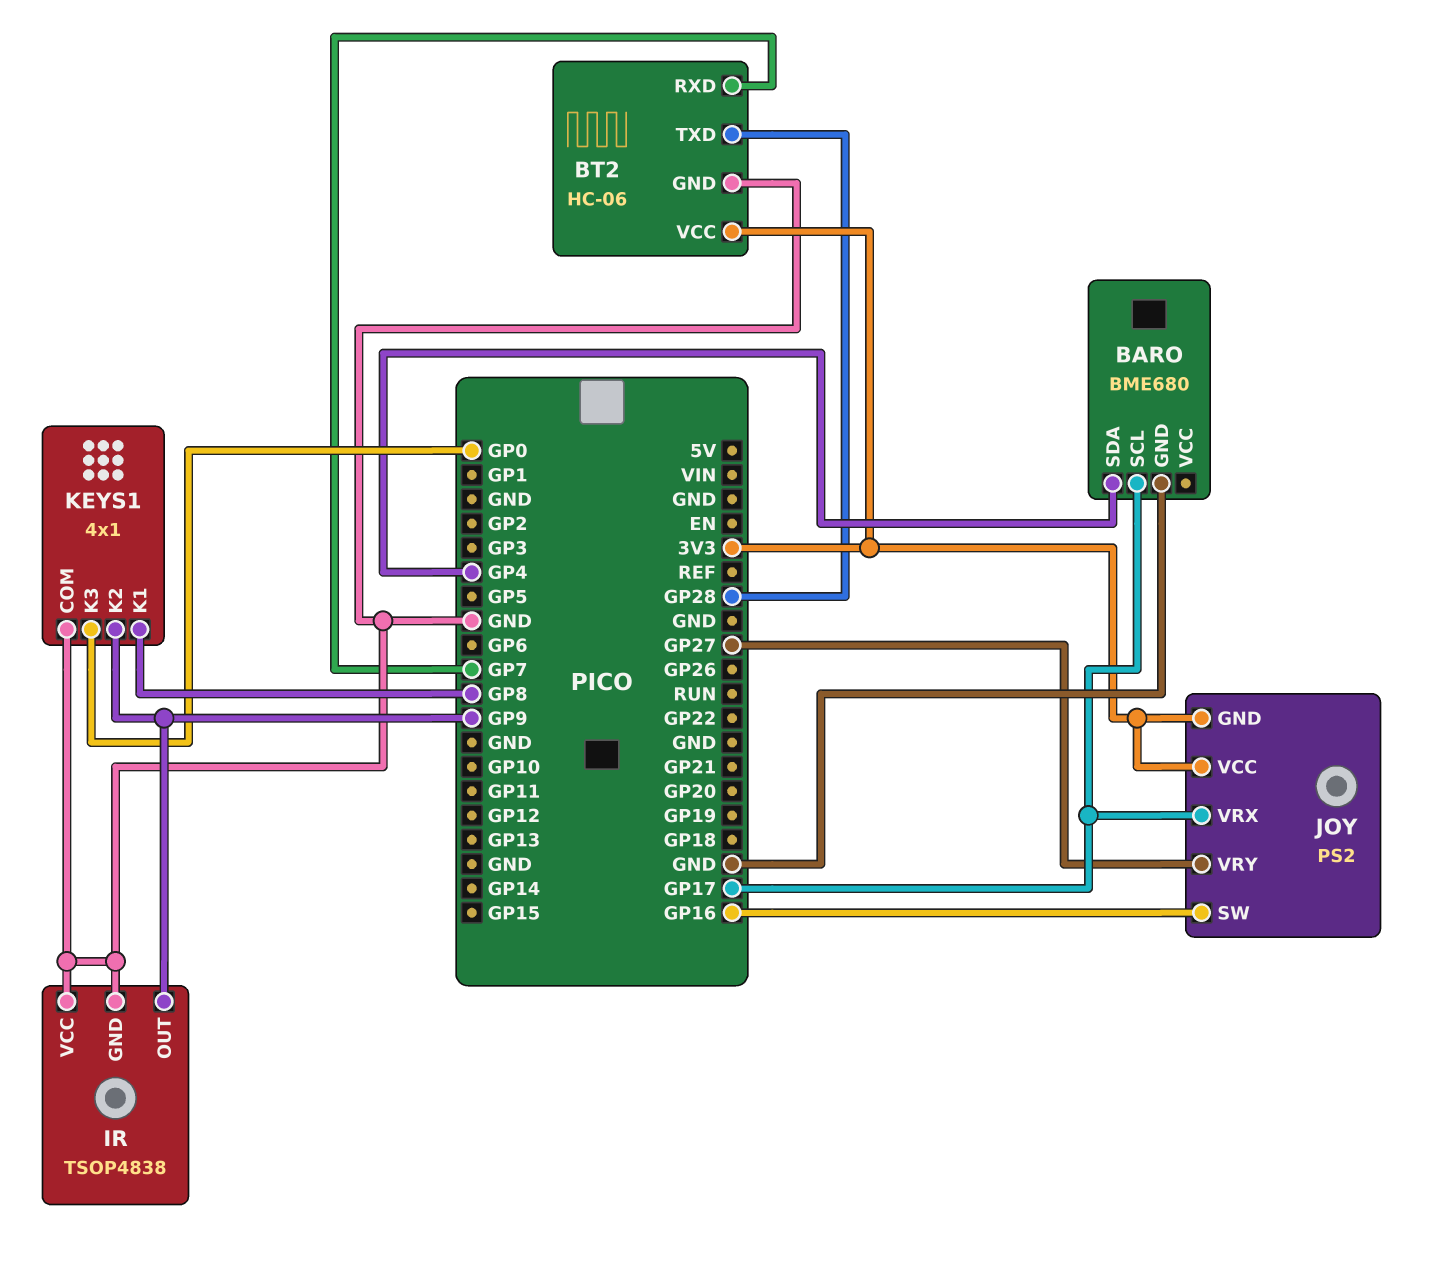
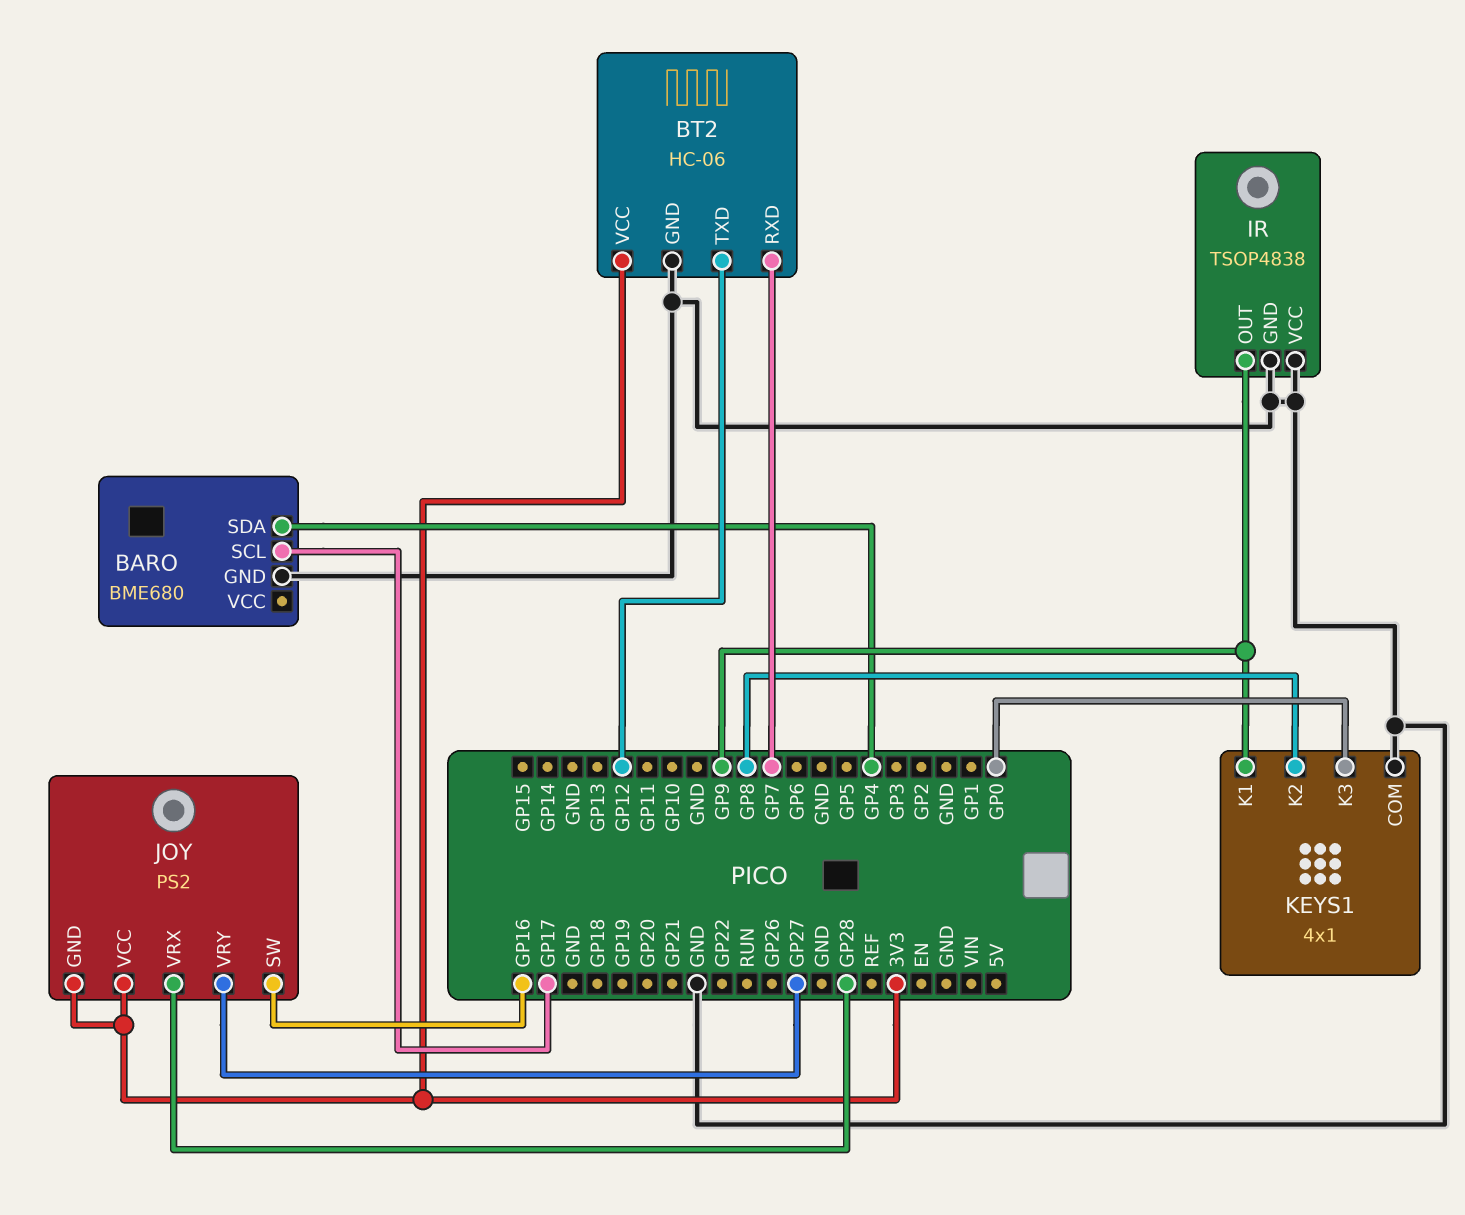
BT2 pin TXD: GP28 -> GP12
JOY pin VRX: GP17 -> GP28
KEYS1 pin K1: GP8 -> GP9
KEYS1 pin K2: GP9 -> GP8

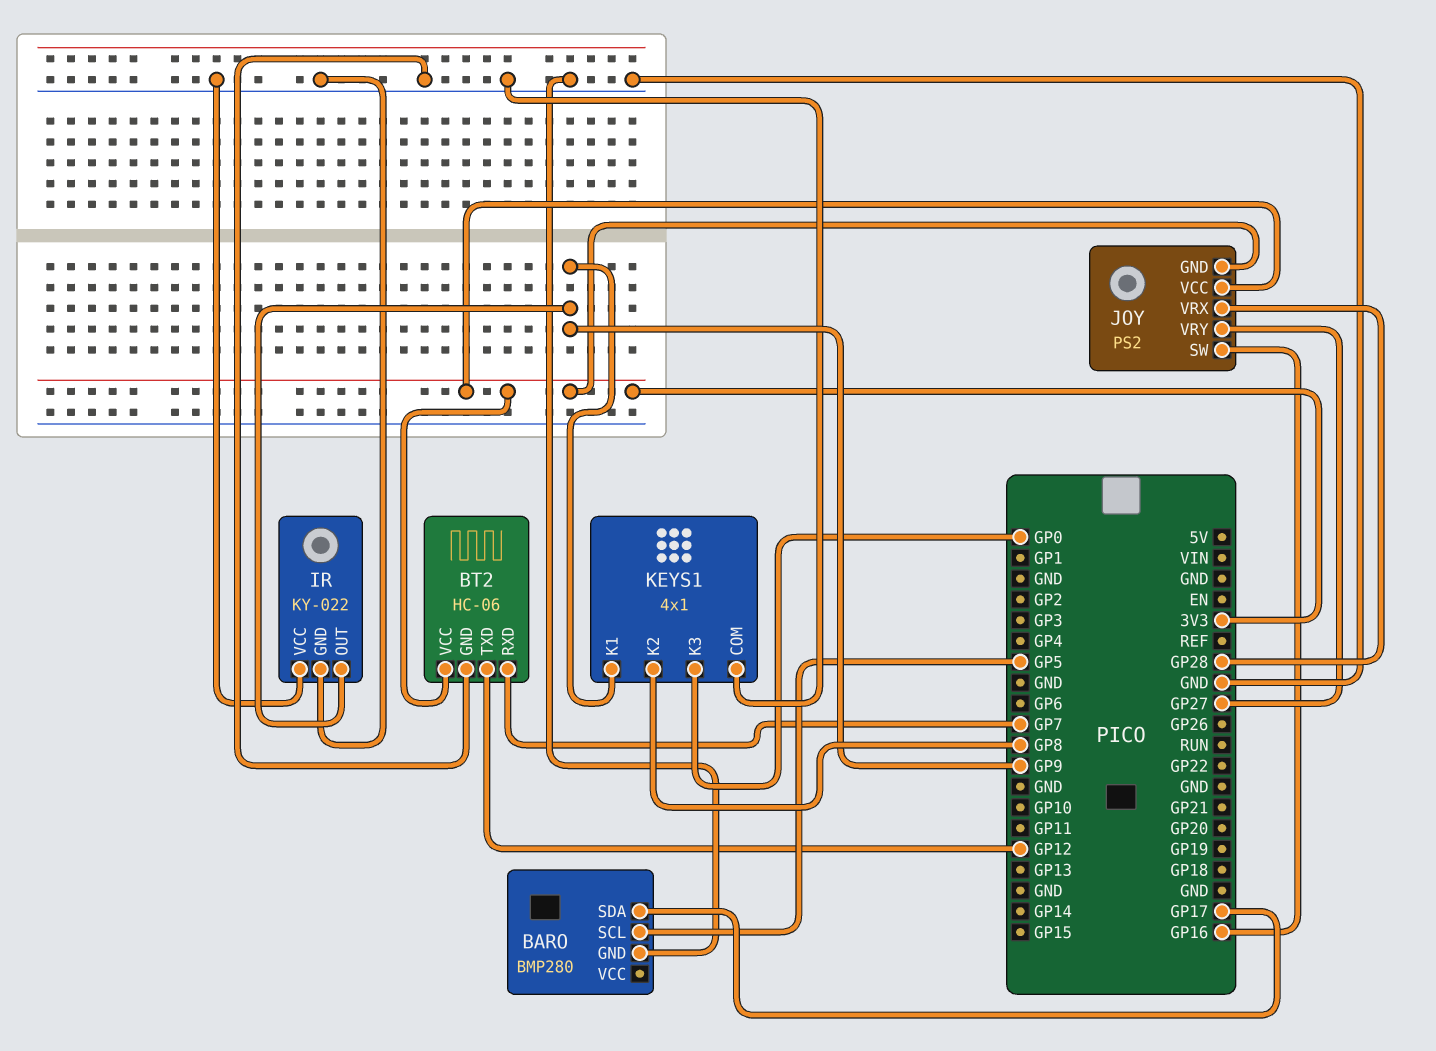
BARO: BME680 -> BMP280
BARO pin SCL: GP17 -> GP5
BARO pin SDA: GP4 -> GP17
IR: TSOP4838 -> KY-022

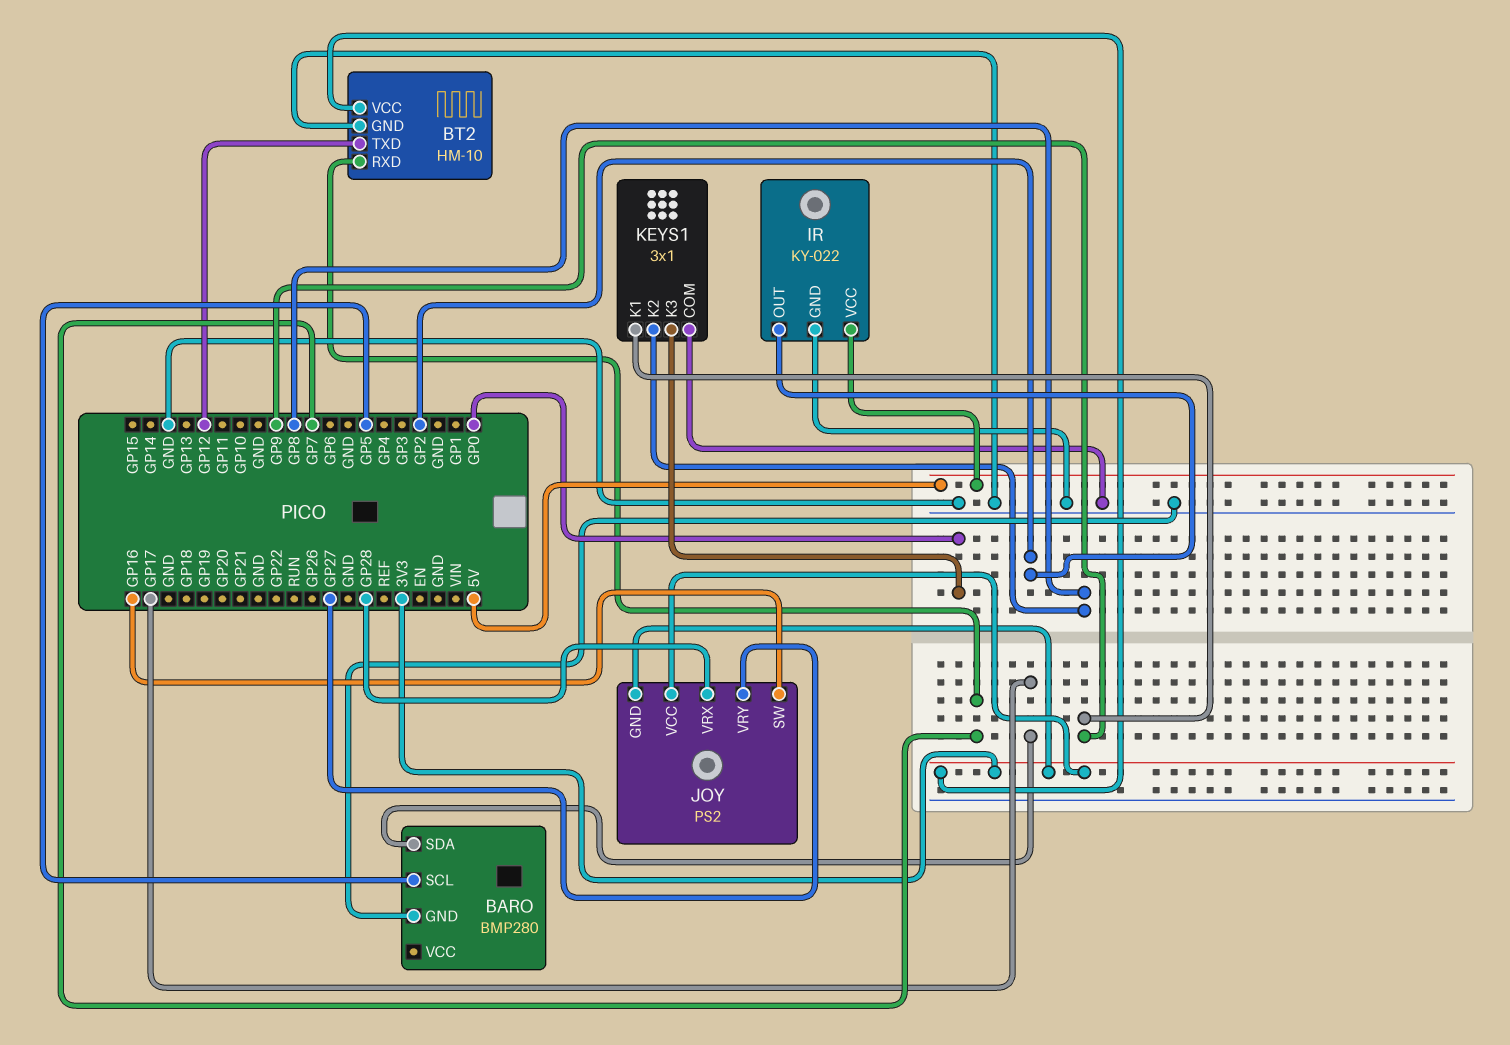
BT2: HC-06 -> HM-10
IR pin OUT: GP9 -> GP2
IR pin VCC: GND -> 5V
KEYS1: 4x1 -> 3x1

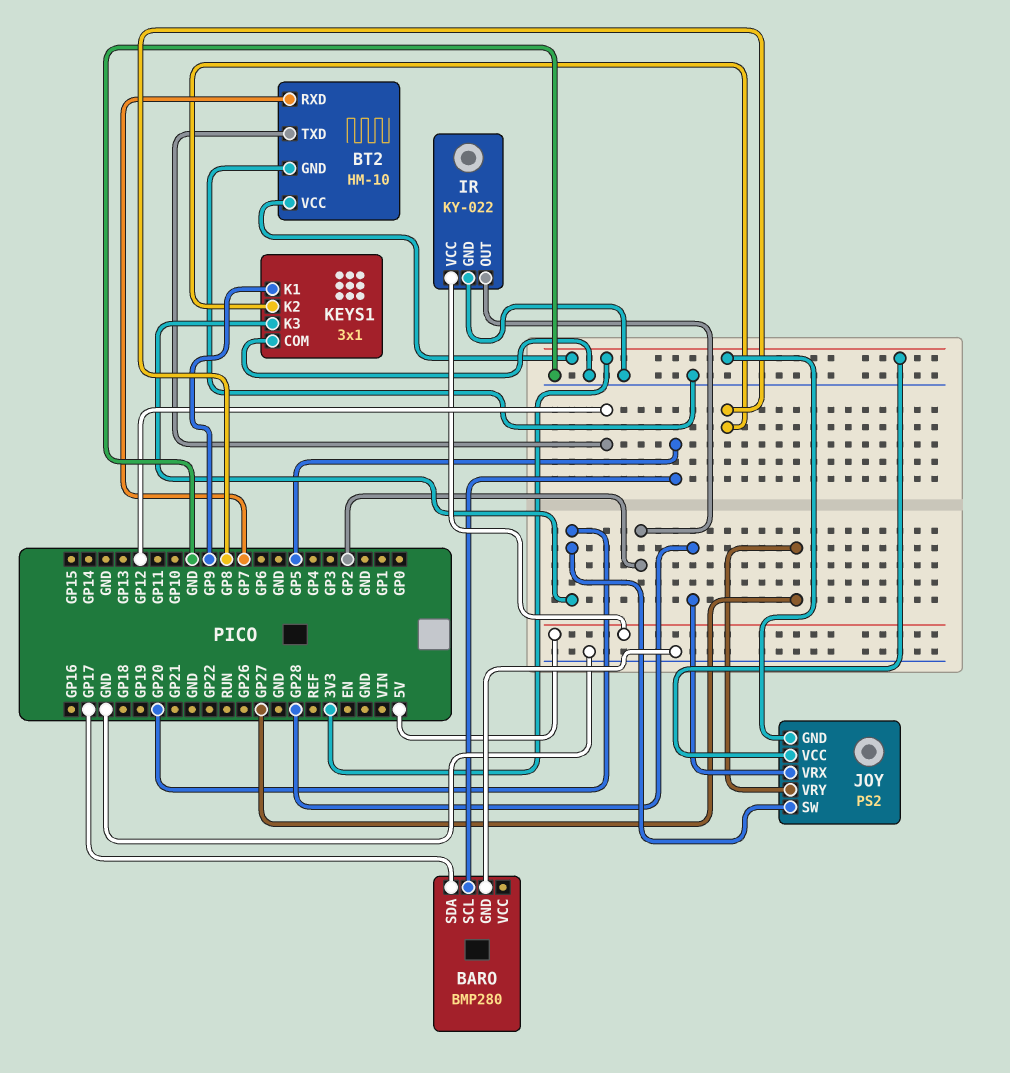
JOY pin SW: GP16 -> GP20
KEYS1 pin K3: GP0 -> GP20

